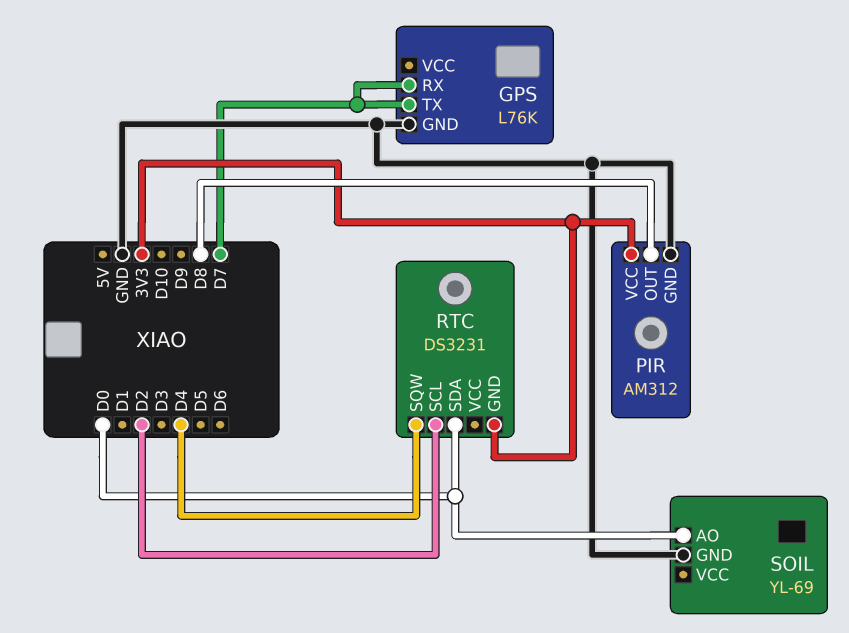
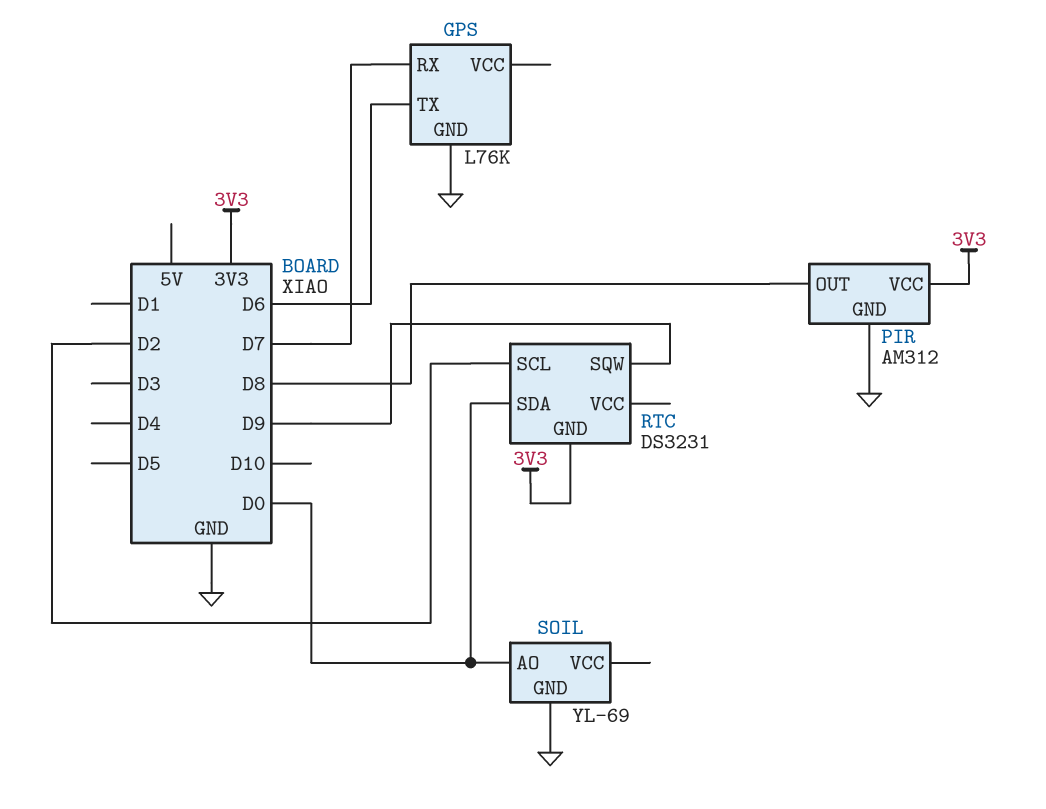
GPS pin TX: D7 -> D6
RTC pin SQW: D4 -> D9

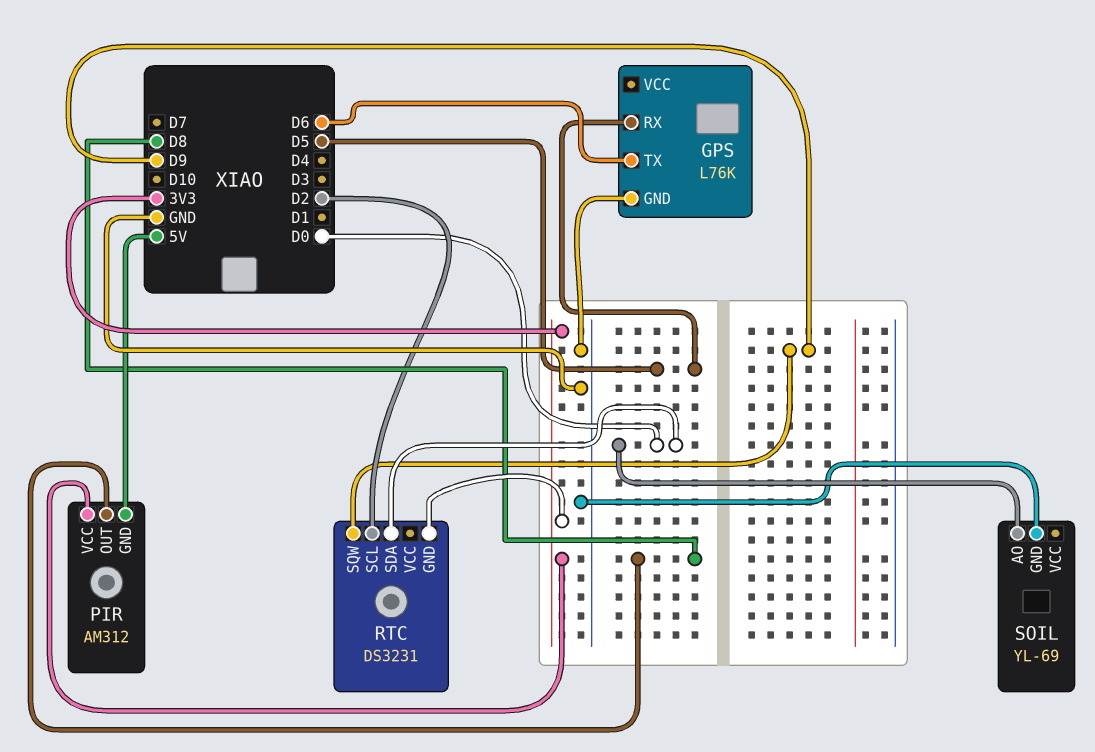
GPS pin RX: D7 -> D5
PIR pin GND: GND -> 5V

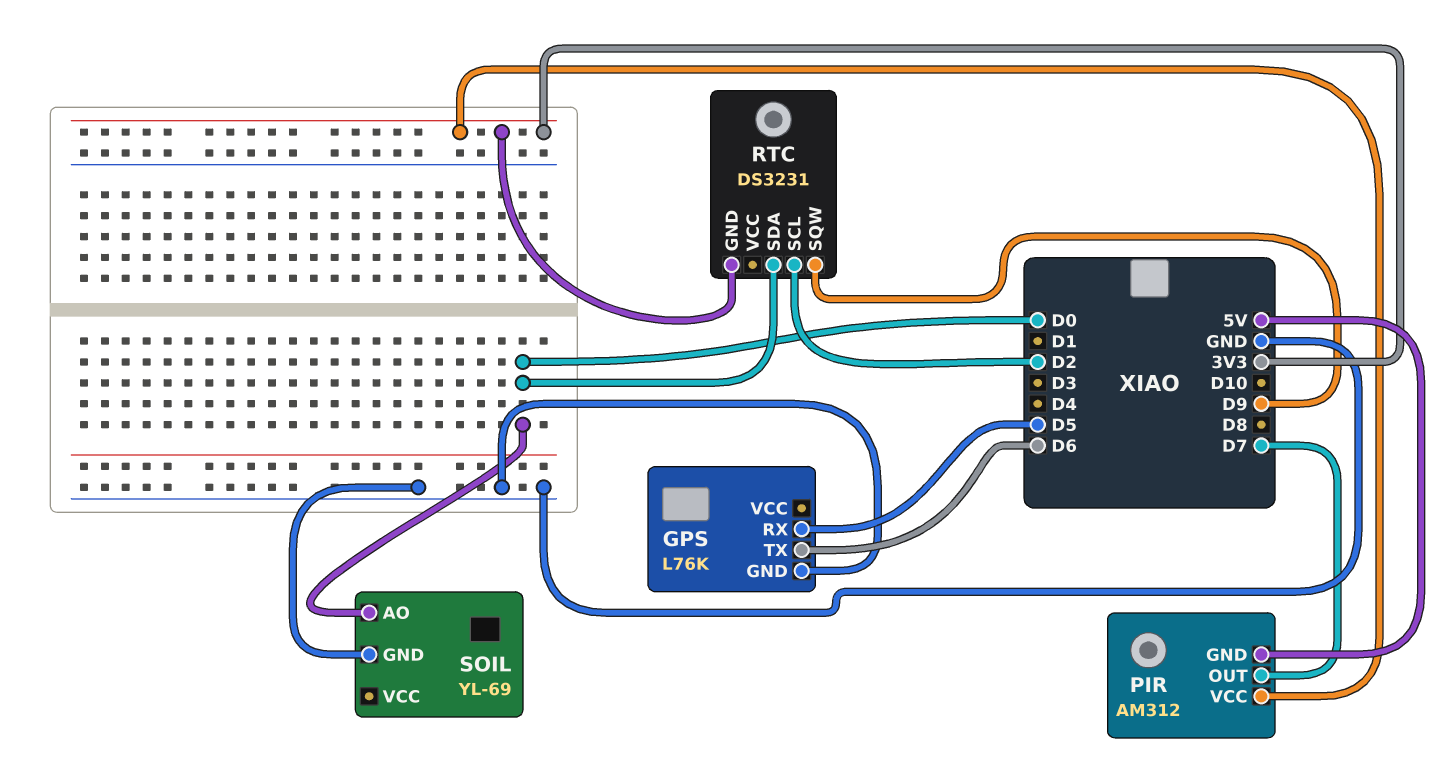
PIR pin OUT: D8 -> D7

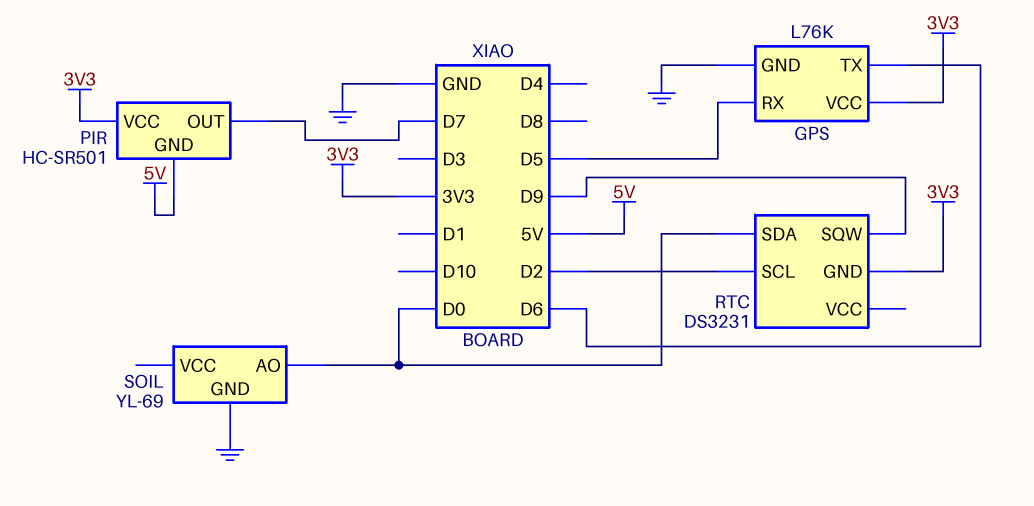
GPS pin VCC: none -> 3V3
PIR: AM312 -> HC-SR501

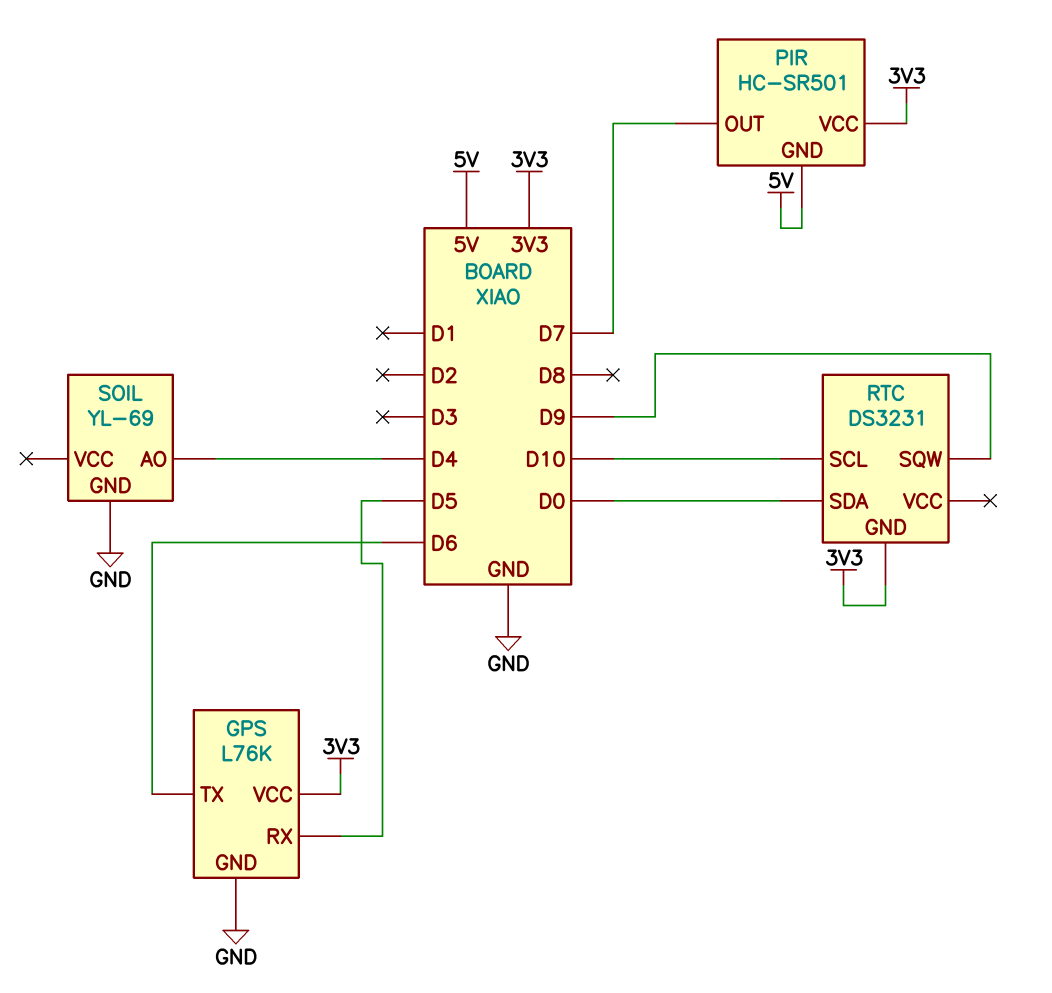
RTC pin SCL: D2 -> D10
SOIL pin AO: D0 -> D4

